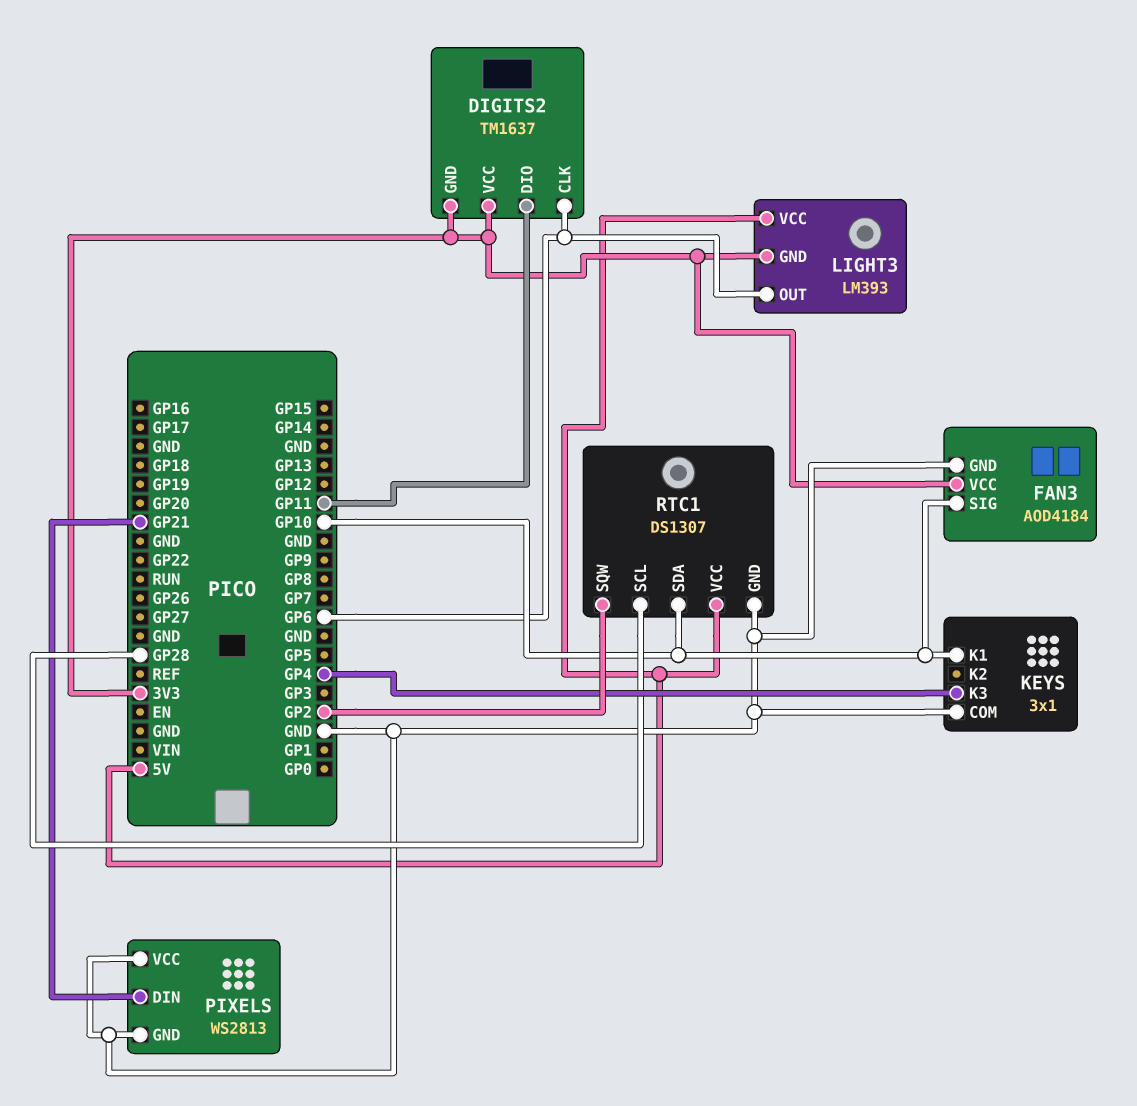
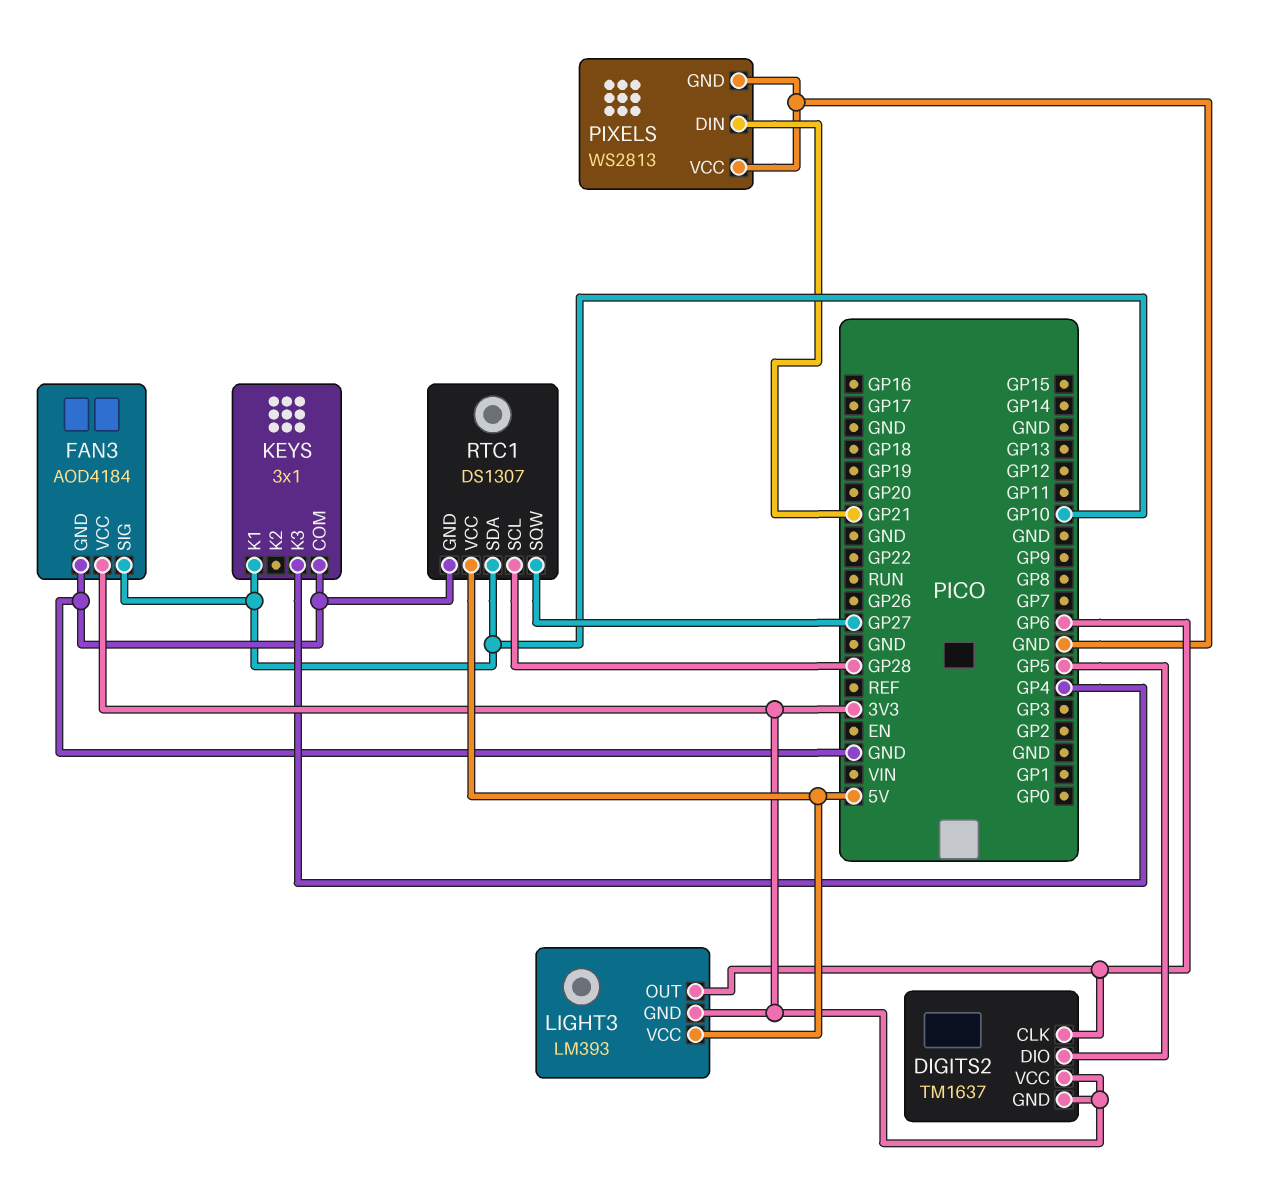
DIGITS2 pin DIO: GP11 -> GP5
RTC1 pin SQW: GP2 -> GP27

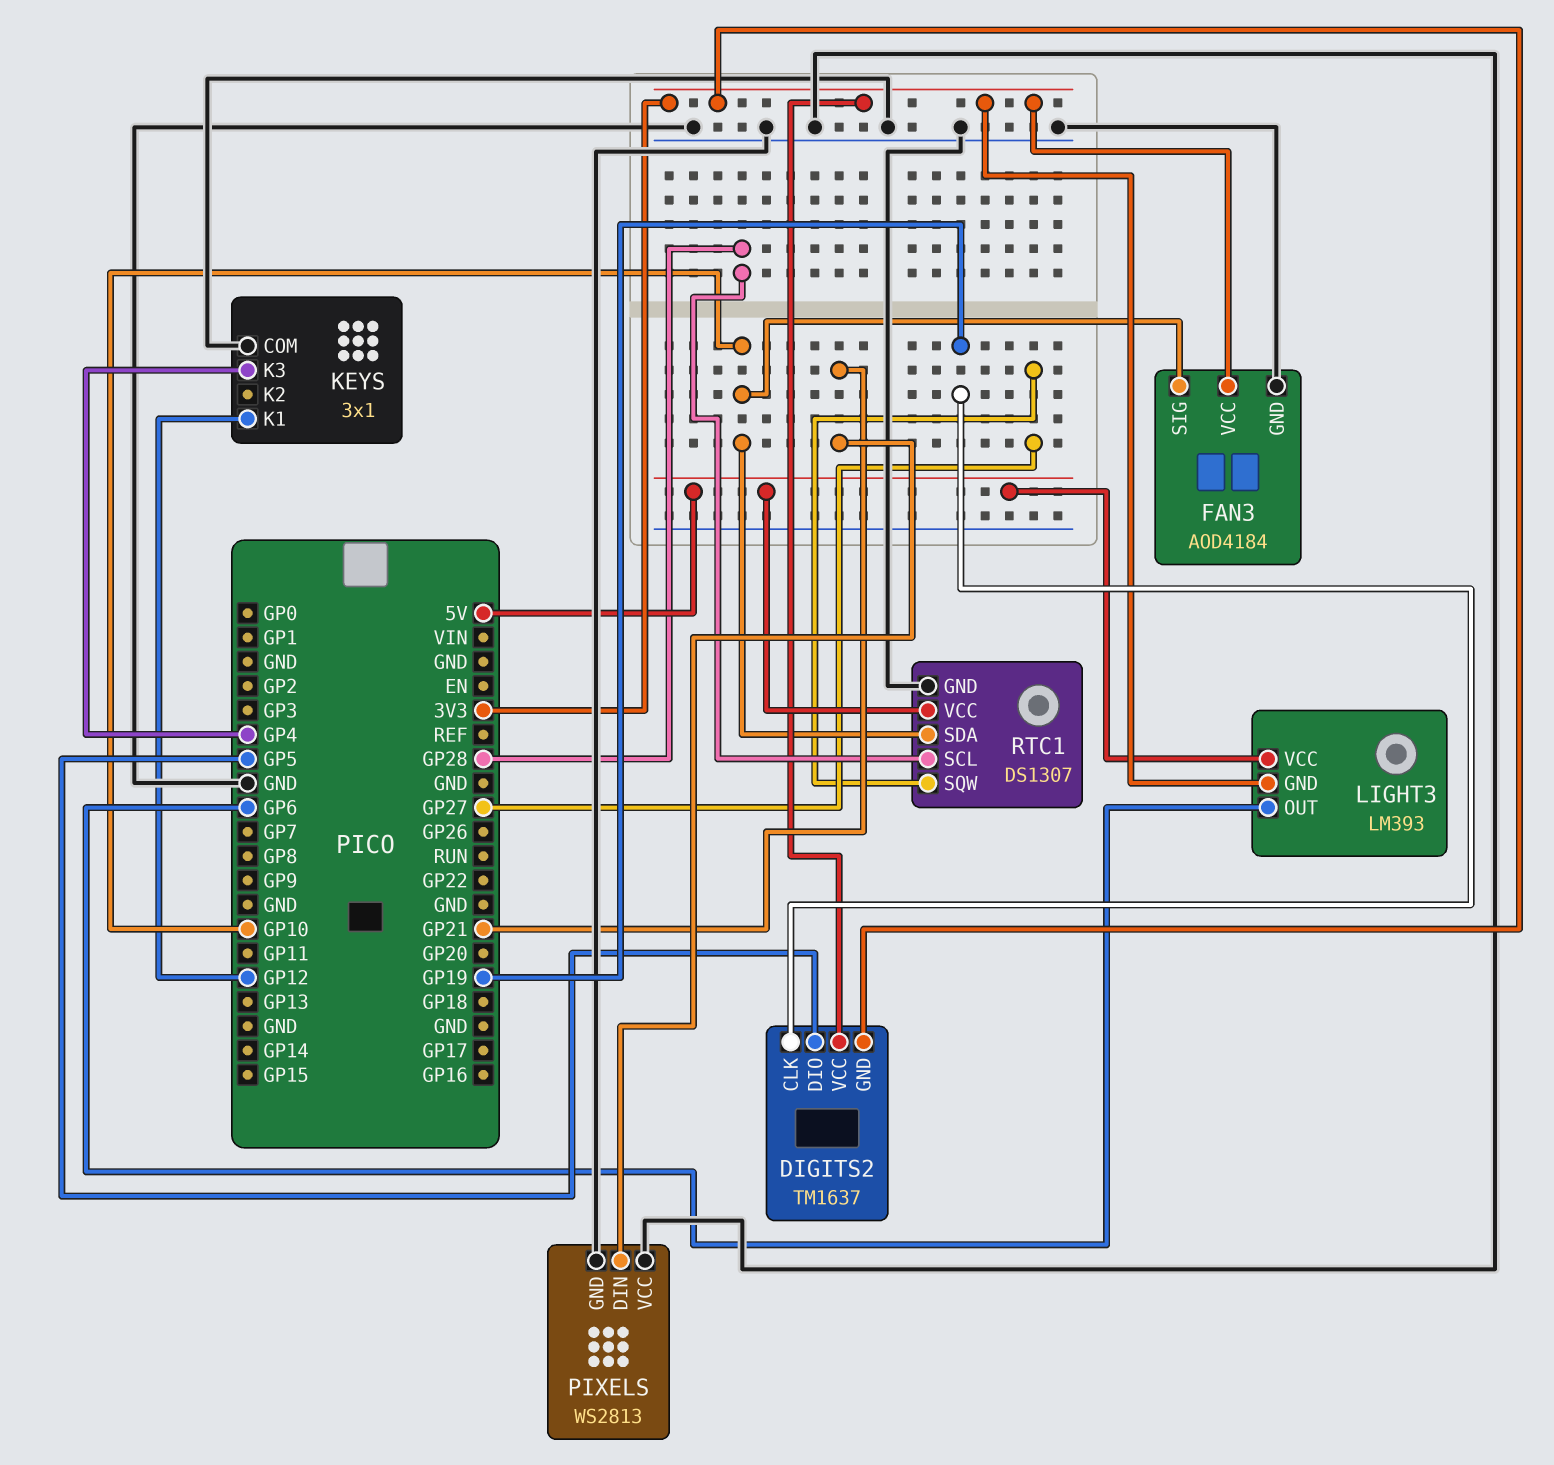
DIGITS2 pin CLK: GP6 -> GP19
KEYS pin K1: GP10 -> GP12

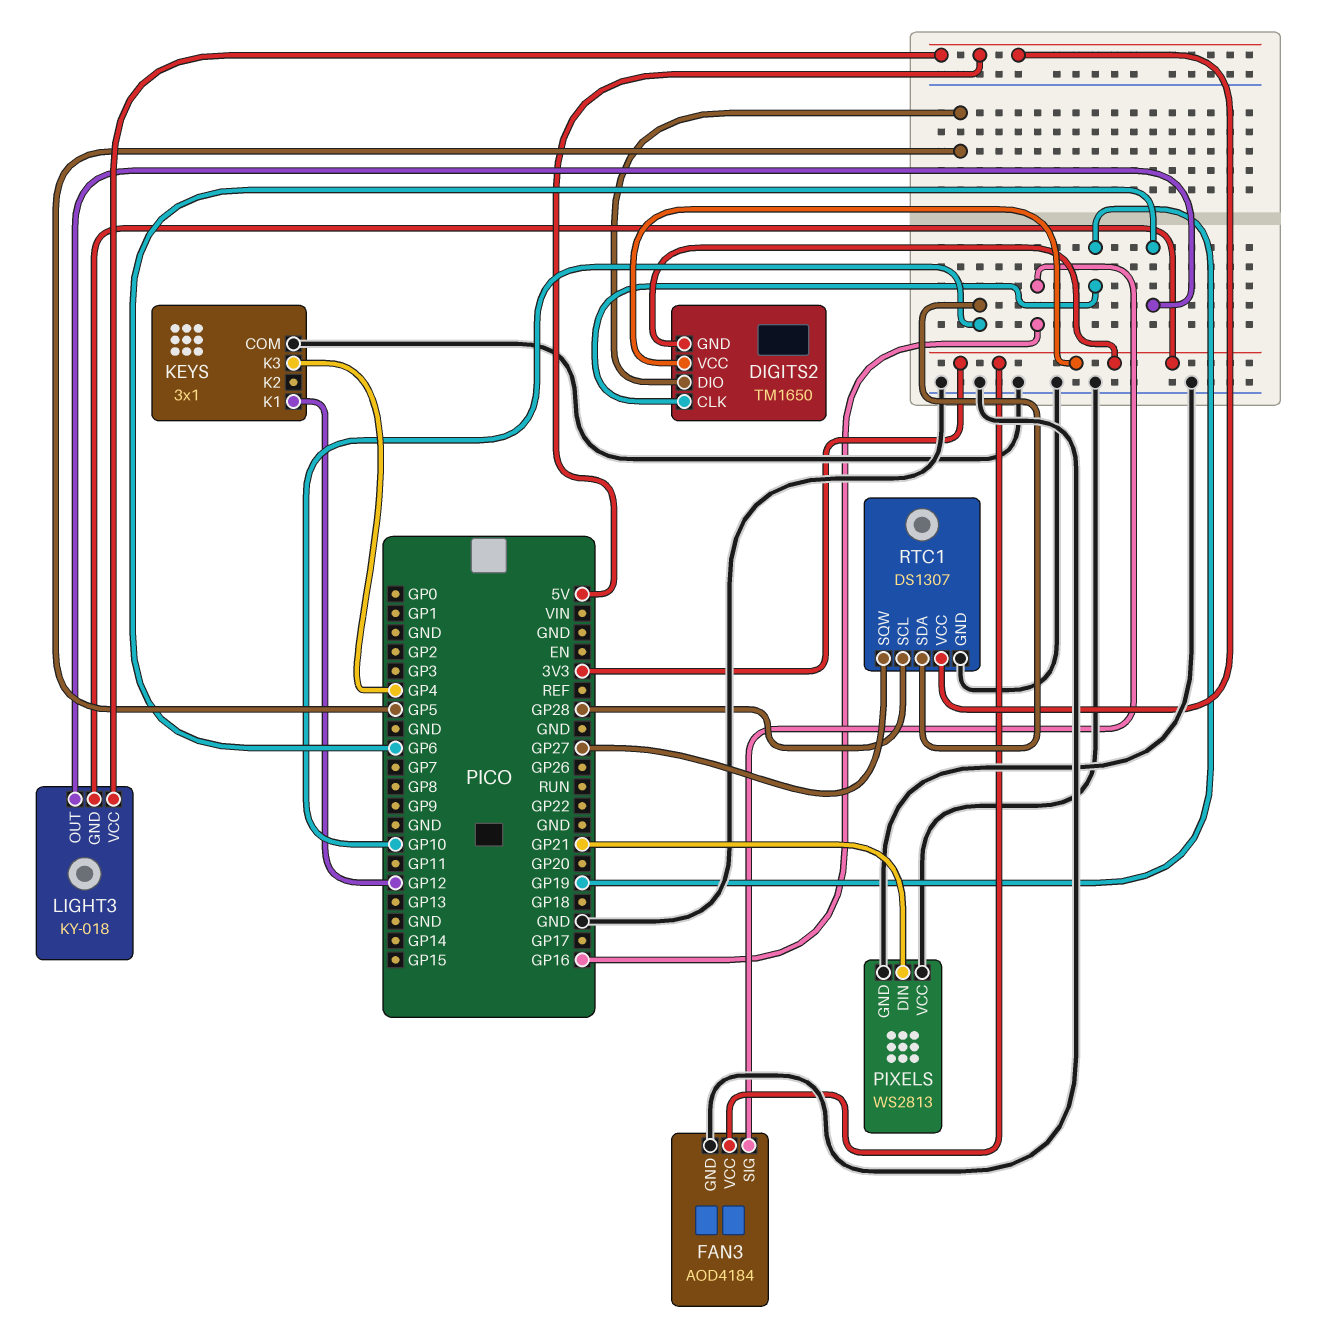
DIGITS2: TM1637 -> TM1650
FAN3 pin SIG: GP10 -> GP16
LIGHT3: LM393 -> KY-018

